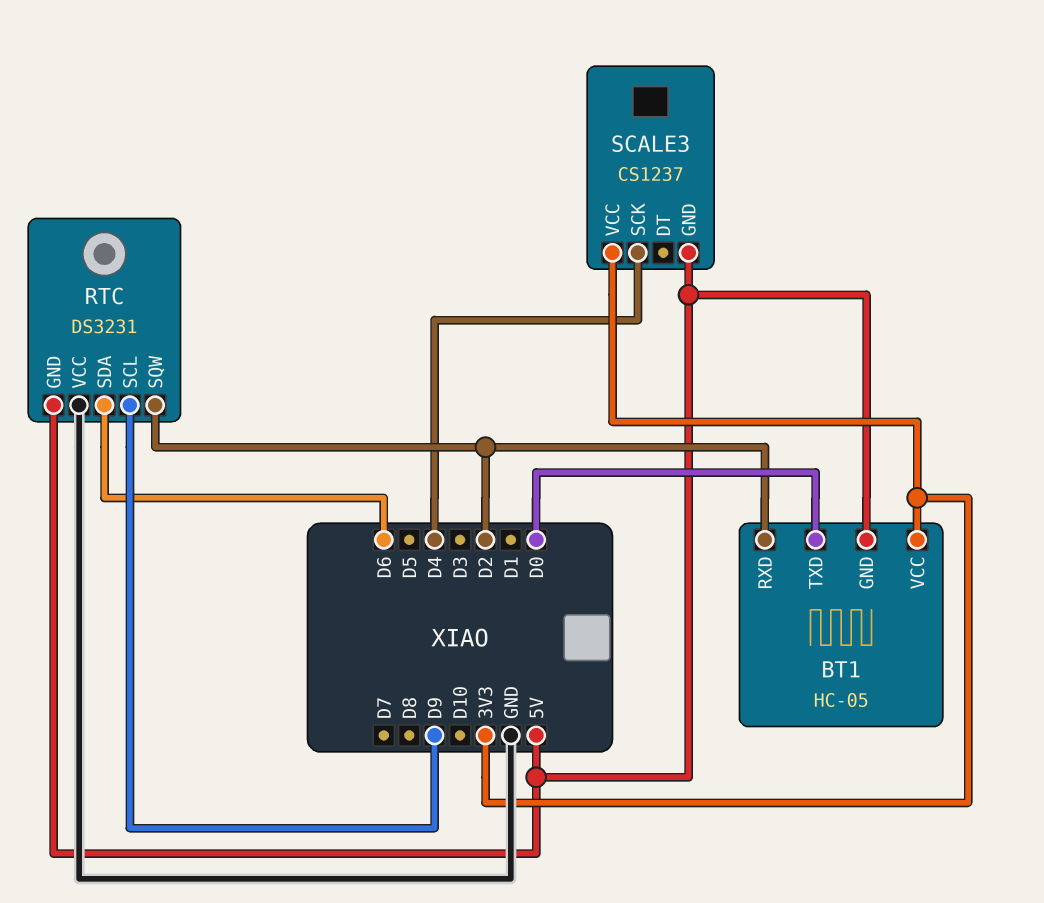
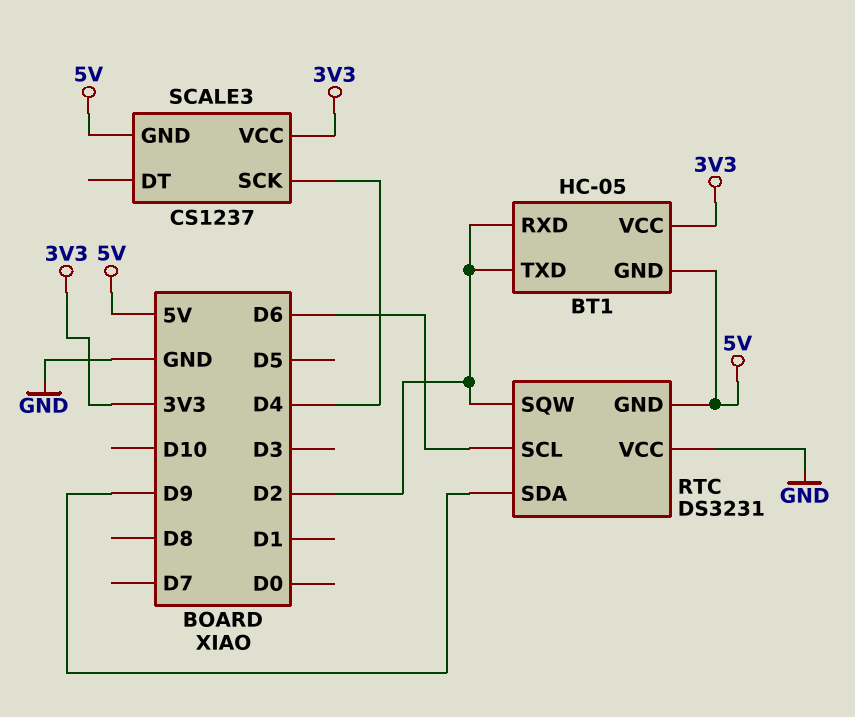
BT1 pin TXD: D0 -> D2
RTC pin SCL: D9 -> D6
RTC pin SDA: D6 -> D9

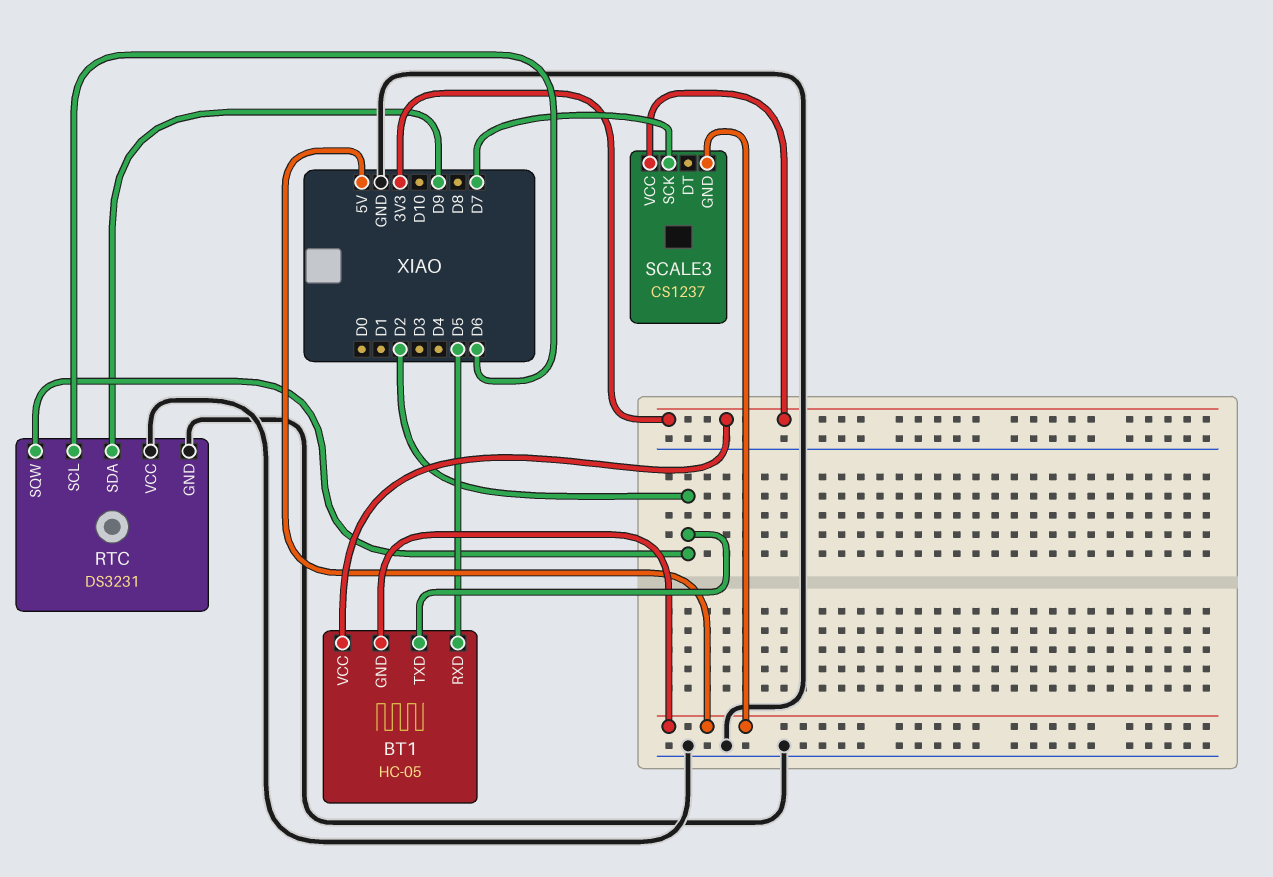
BT1 pin RXD: D2 -> D5
RTC pin GND: 5V -> GND
SCALE3 pin SCK: D4 -> D7

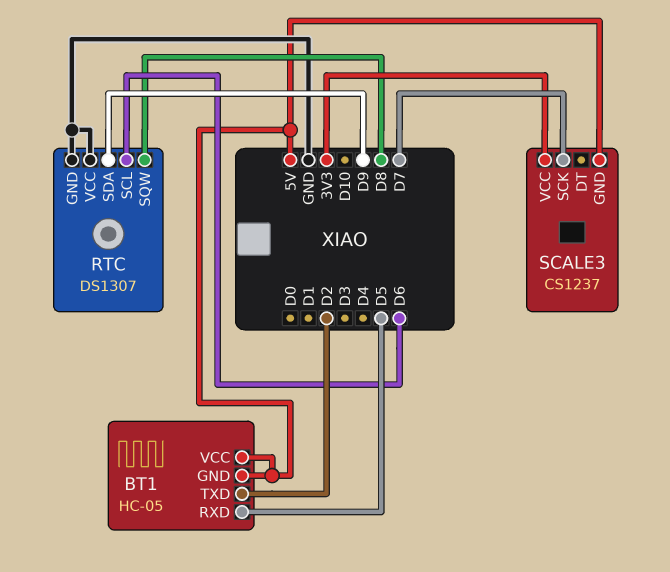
BT1 pin VCC: 3V3 -> 5V
RTC: DS3231 -> DS1307
RTC pin SQW: D2 -> D8

